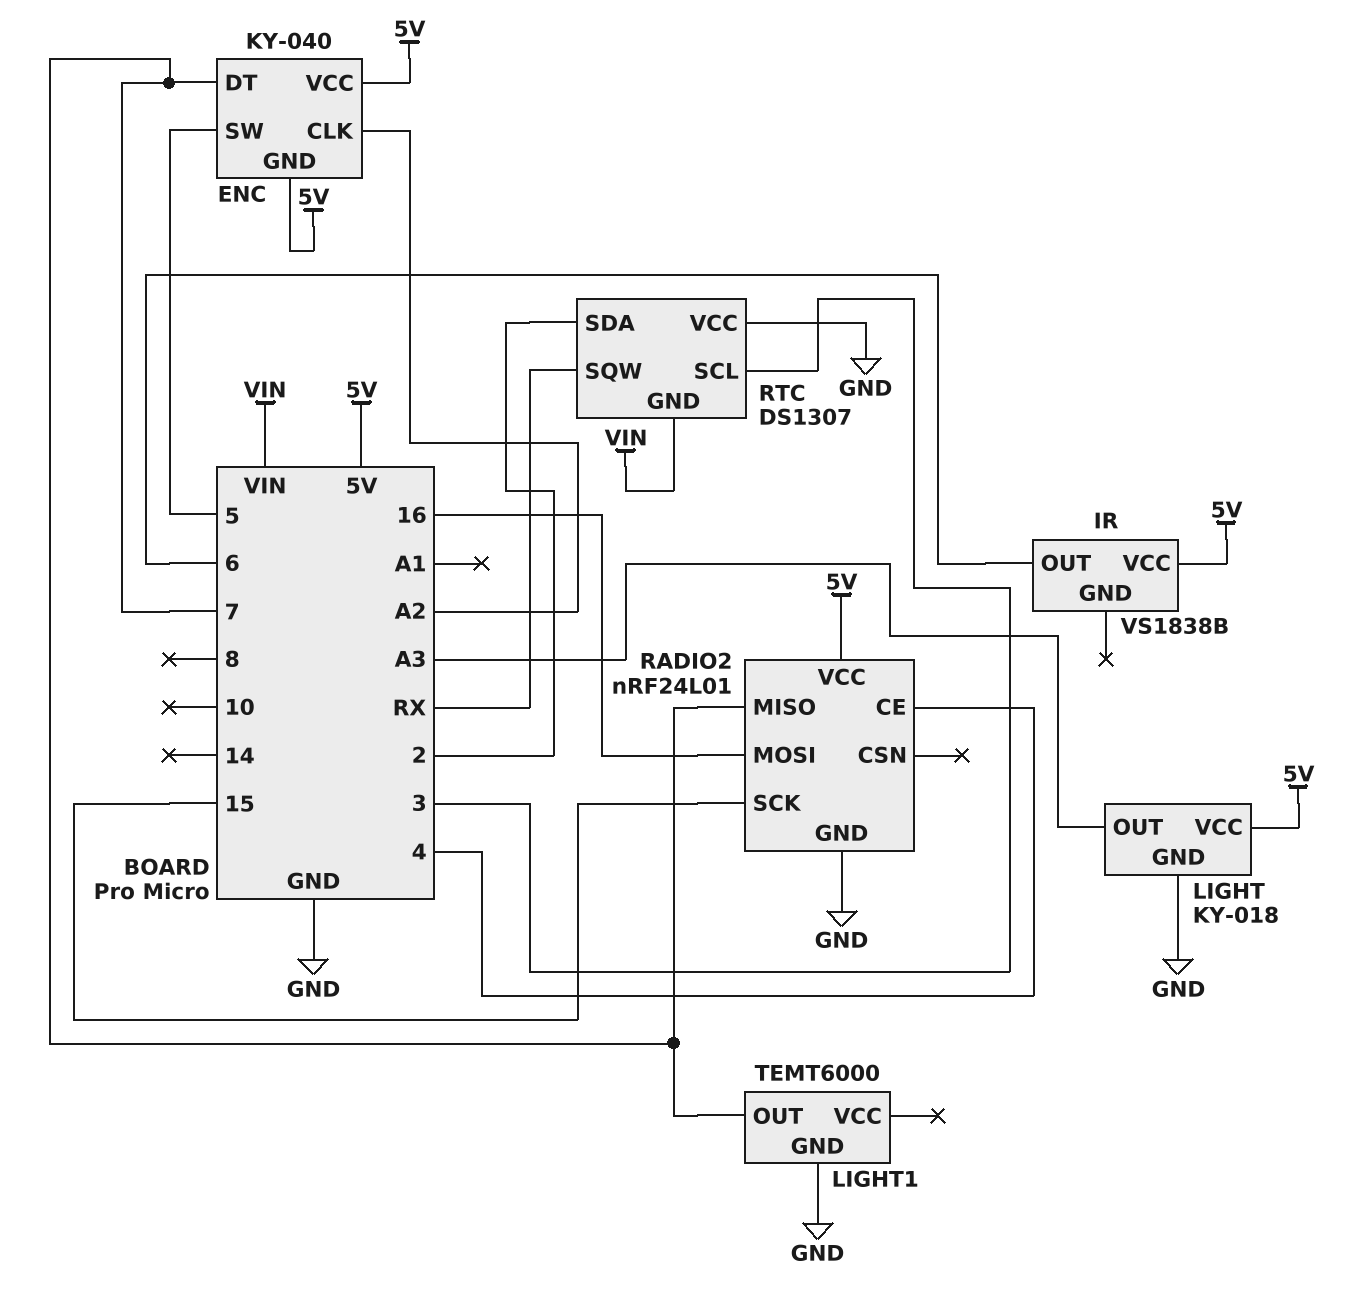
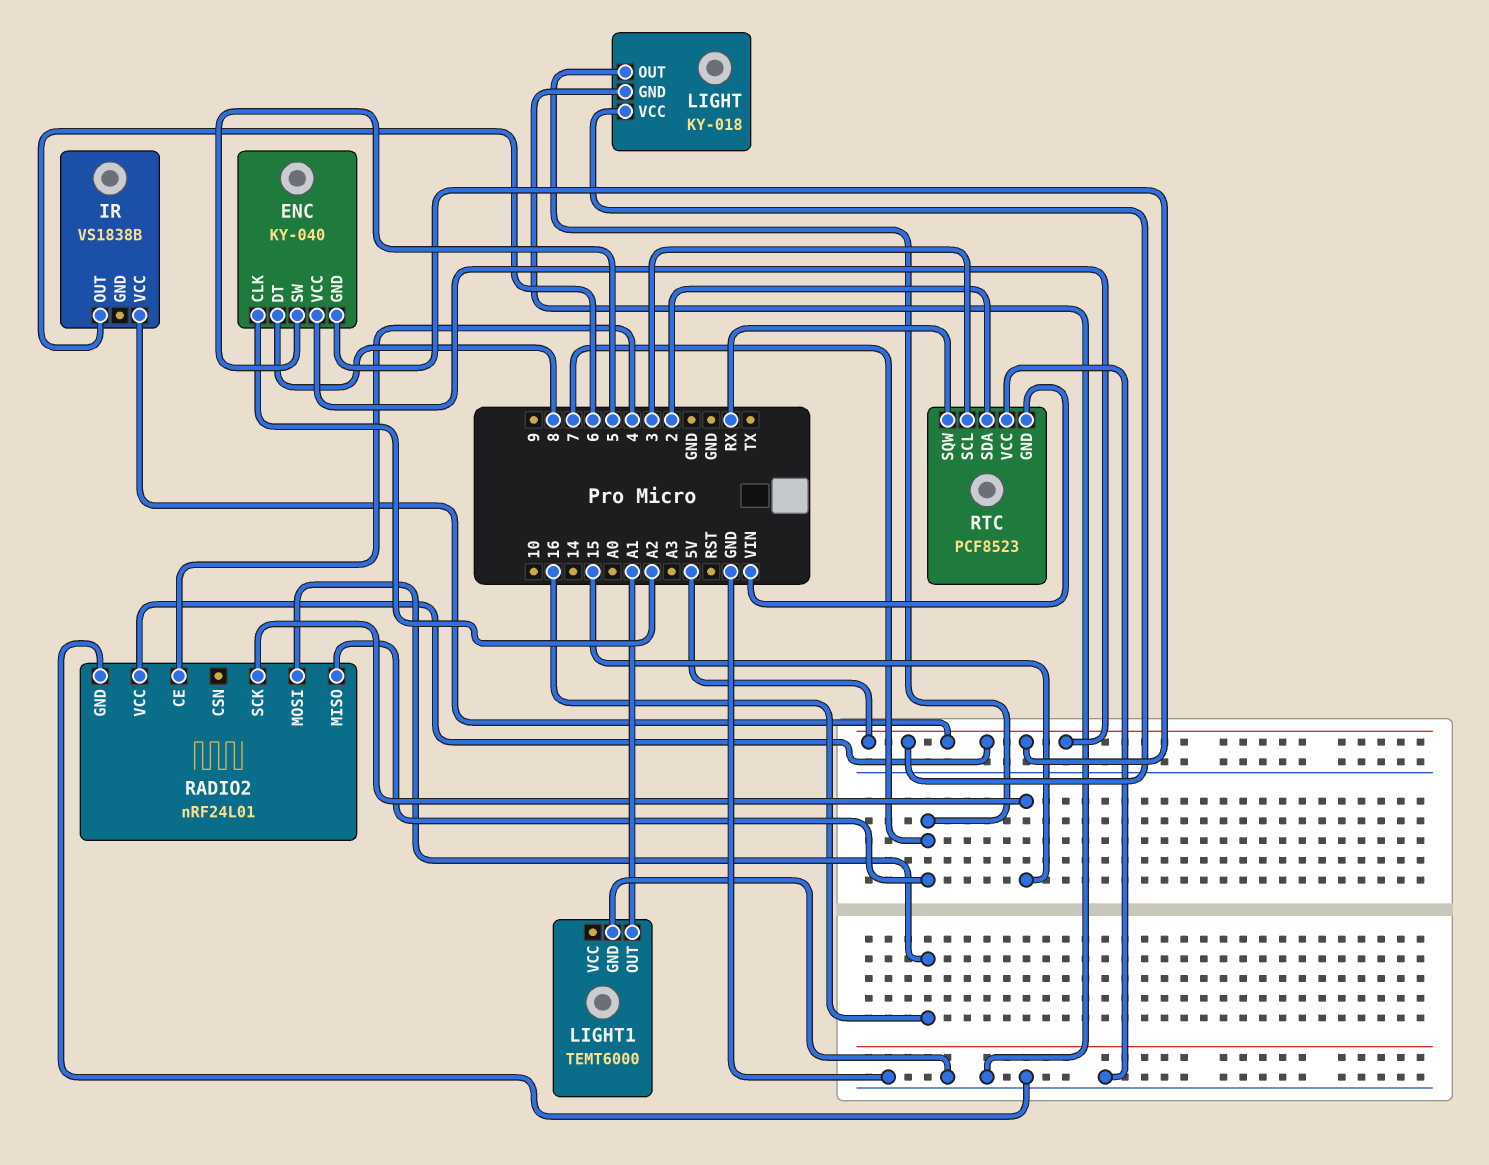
ENC pin DT: 7 -> 8
LIGHT pin OUT: A3 -> 7
LIGHT1 pin OUT: 7 -> A1
RTC: DS1307 -> PCF8523

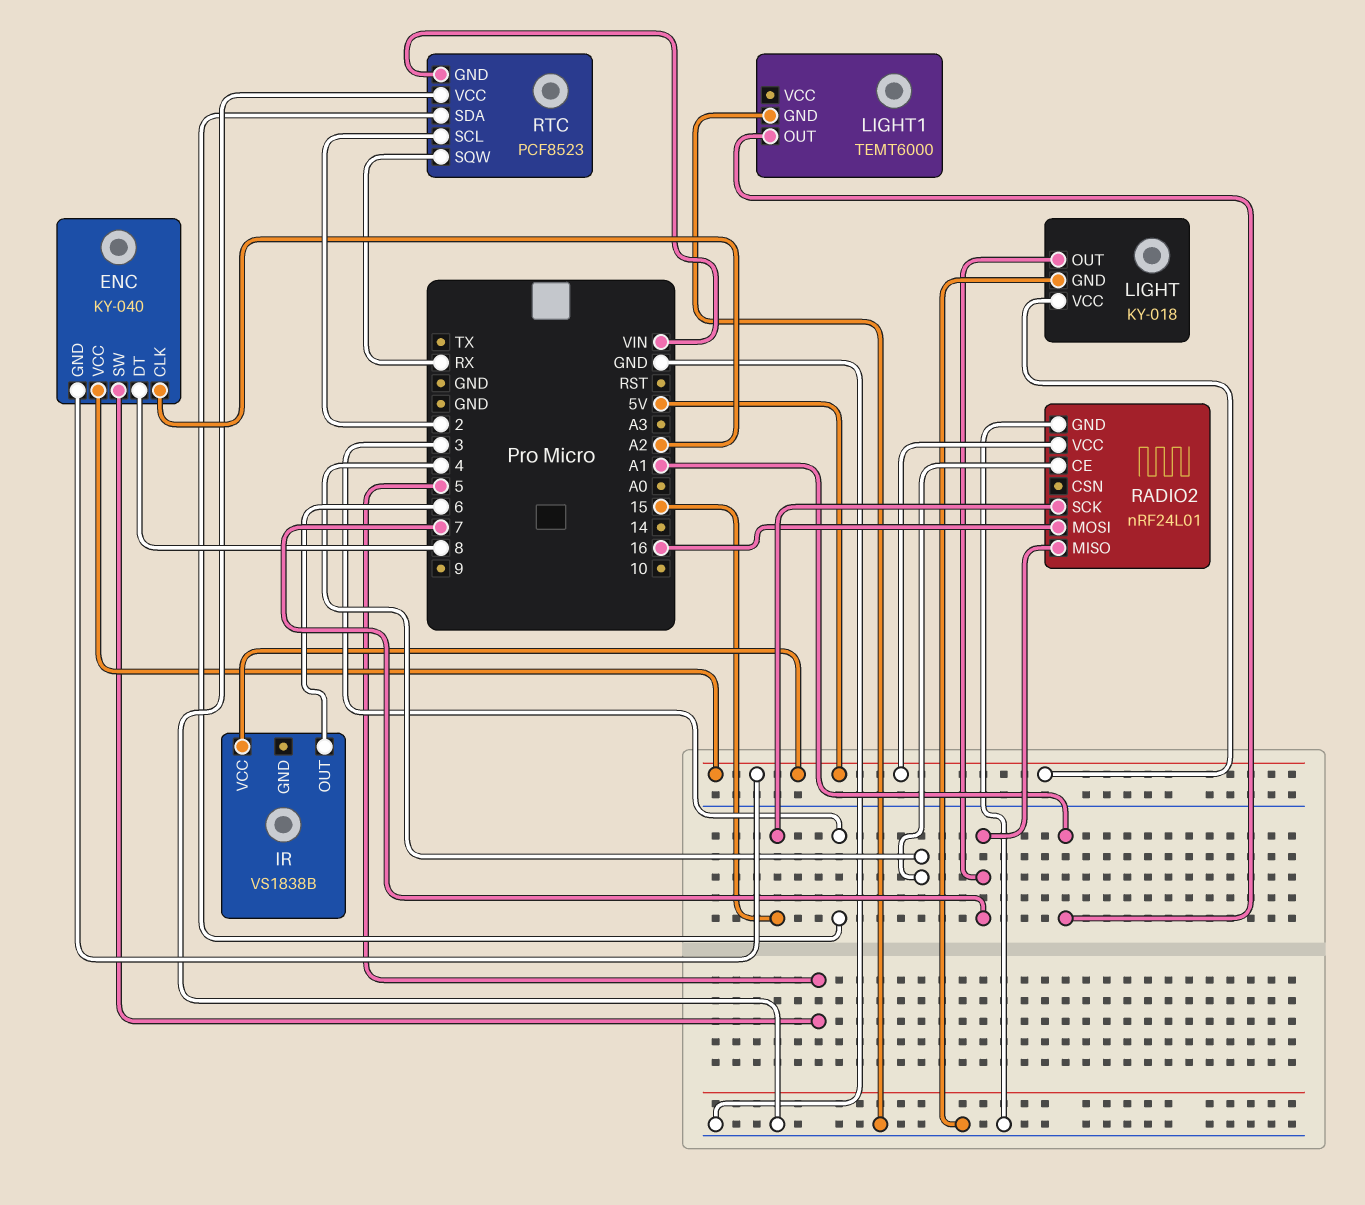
RTC pin SCL: 3 -> 2
RTC pin SDA: 2 -> 3

